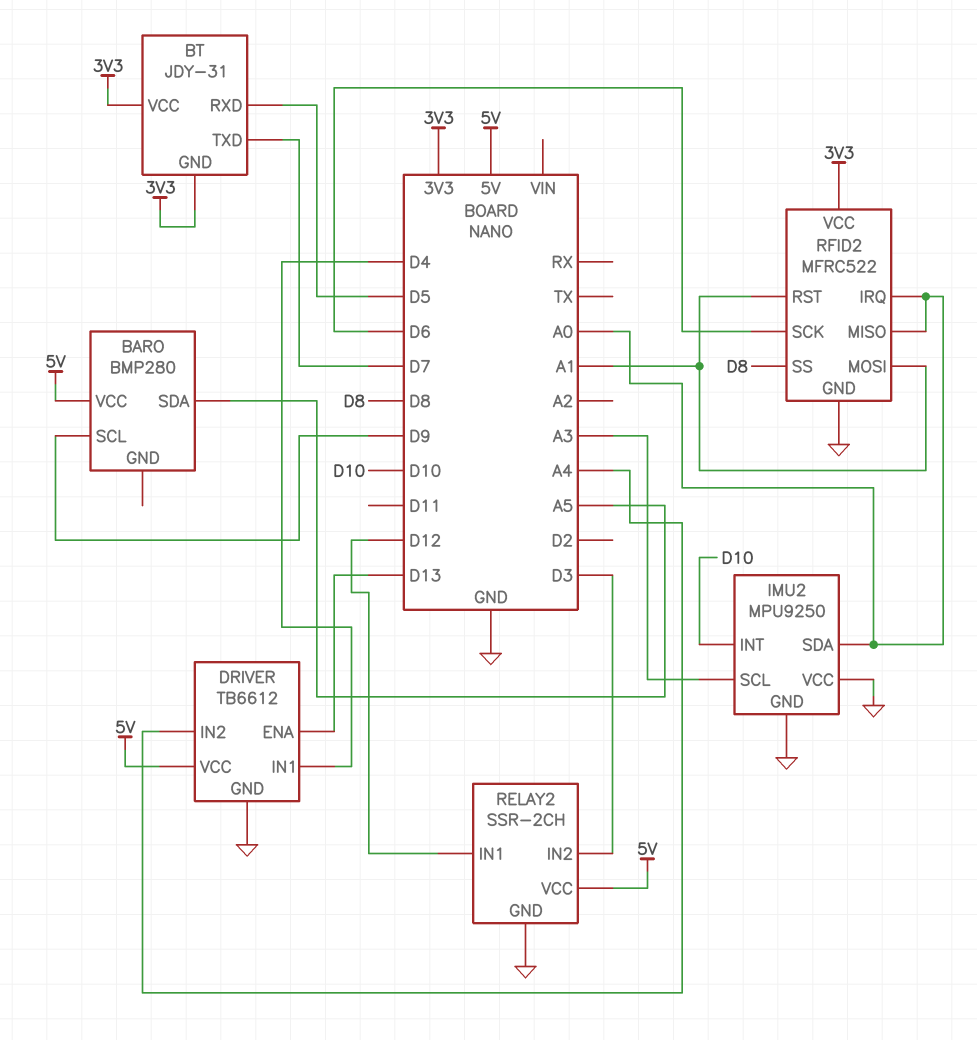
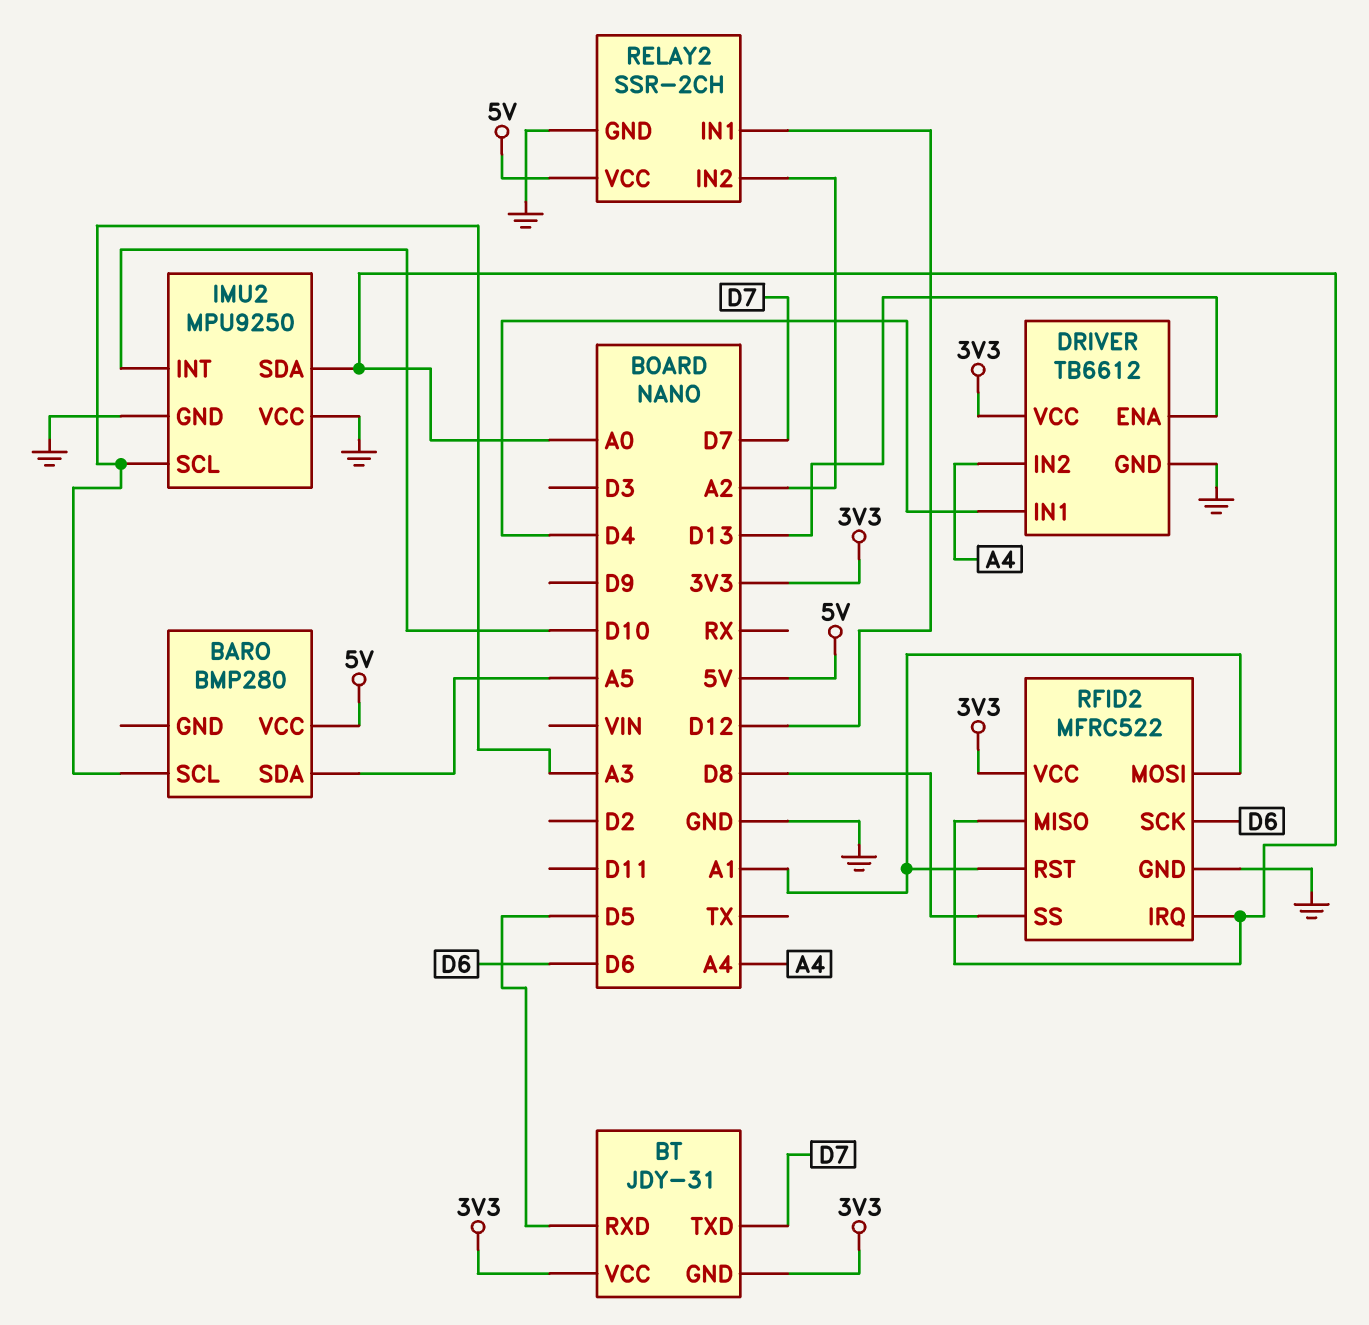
BARO pin SCL: D9 -> A3
DRIVER pin VCC: 5V -> 3V3
RELAY2 pin IN2: D3 -> A2

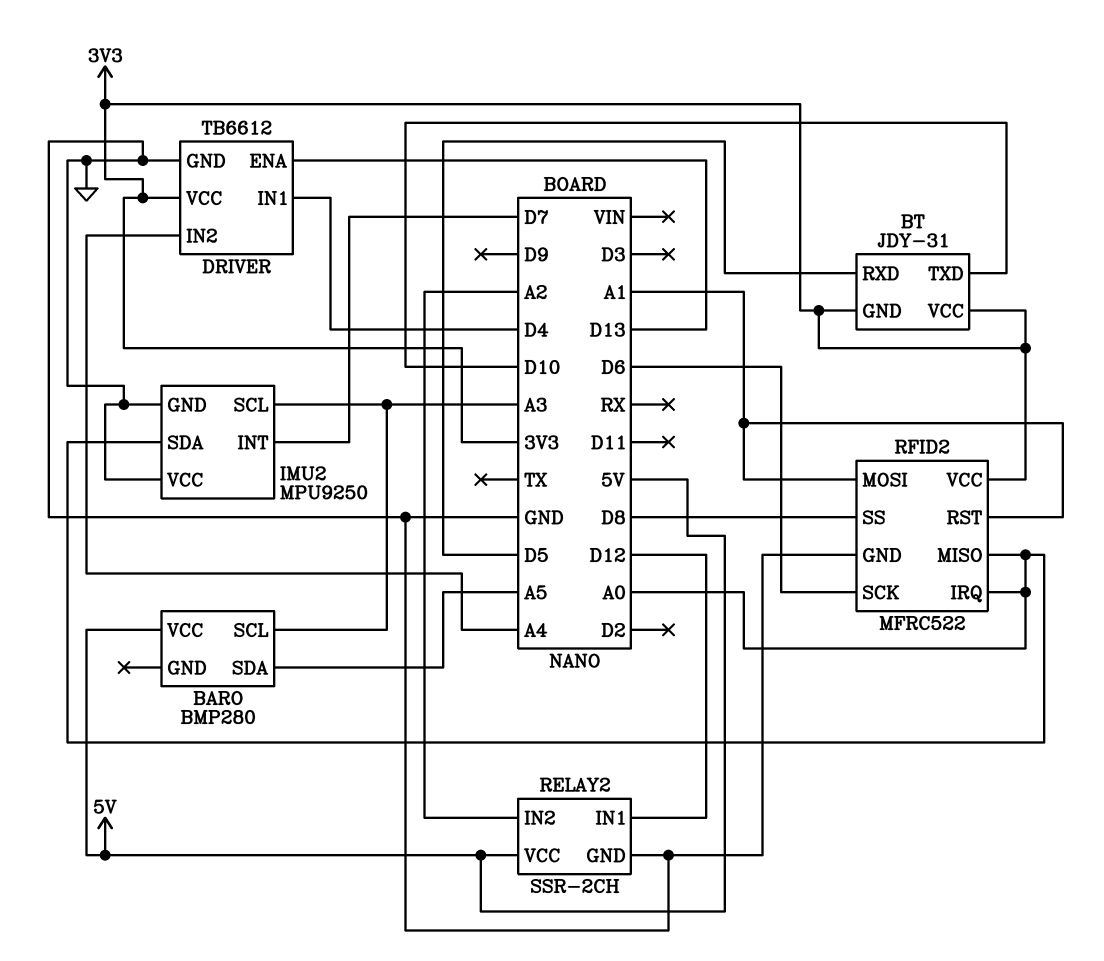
BT pin TXD: D7 -> D10
IMU2 pin INT: D10 -> D7

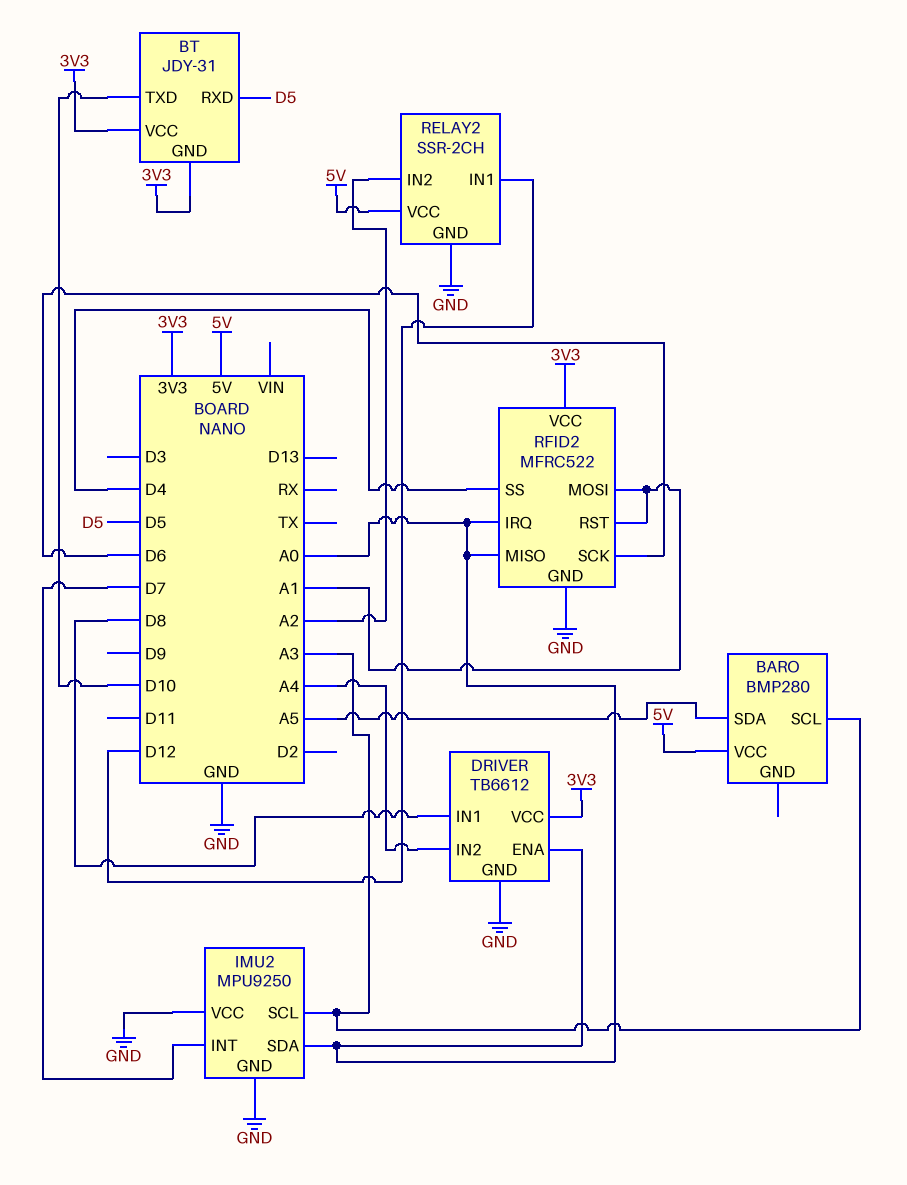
DRIVER pin ENA: D13 -> A0
DRIVER pin IN1: D4 -> D8
RFID2 pin SS: D8 -> D4

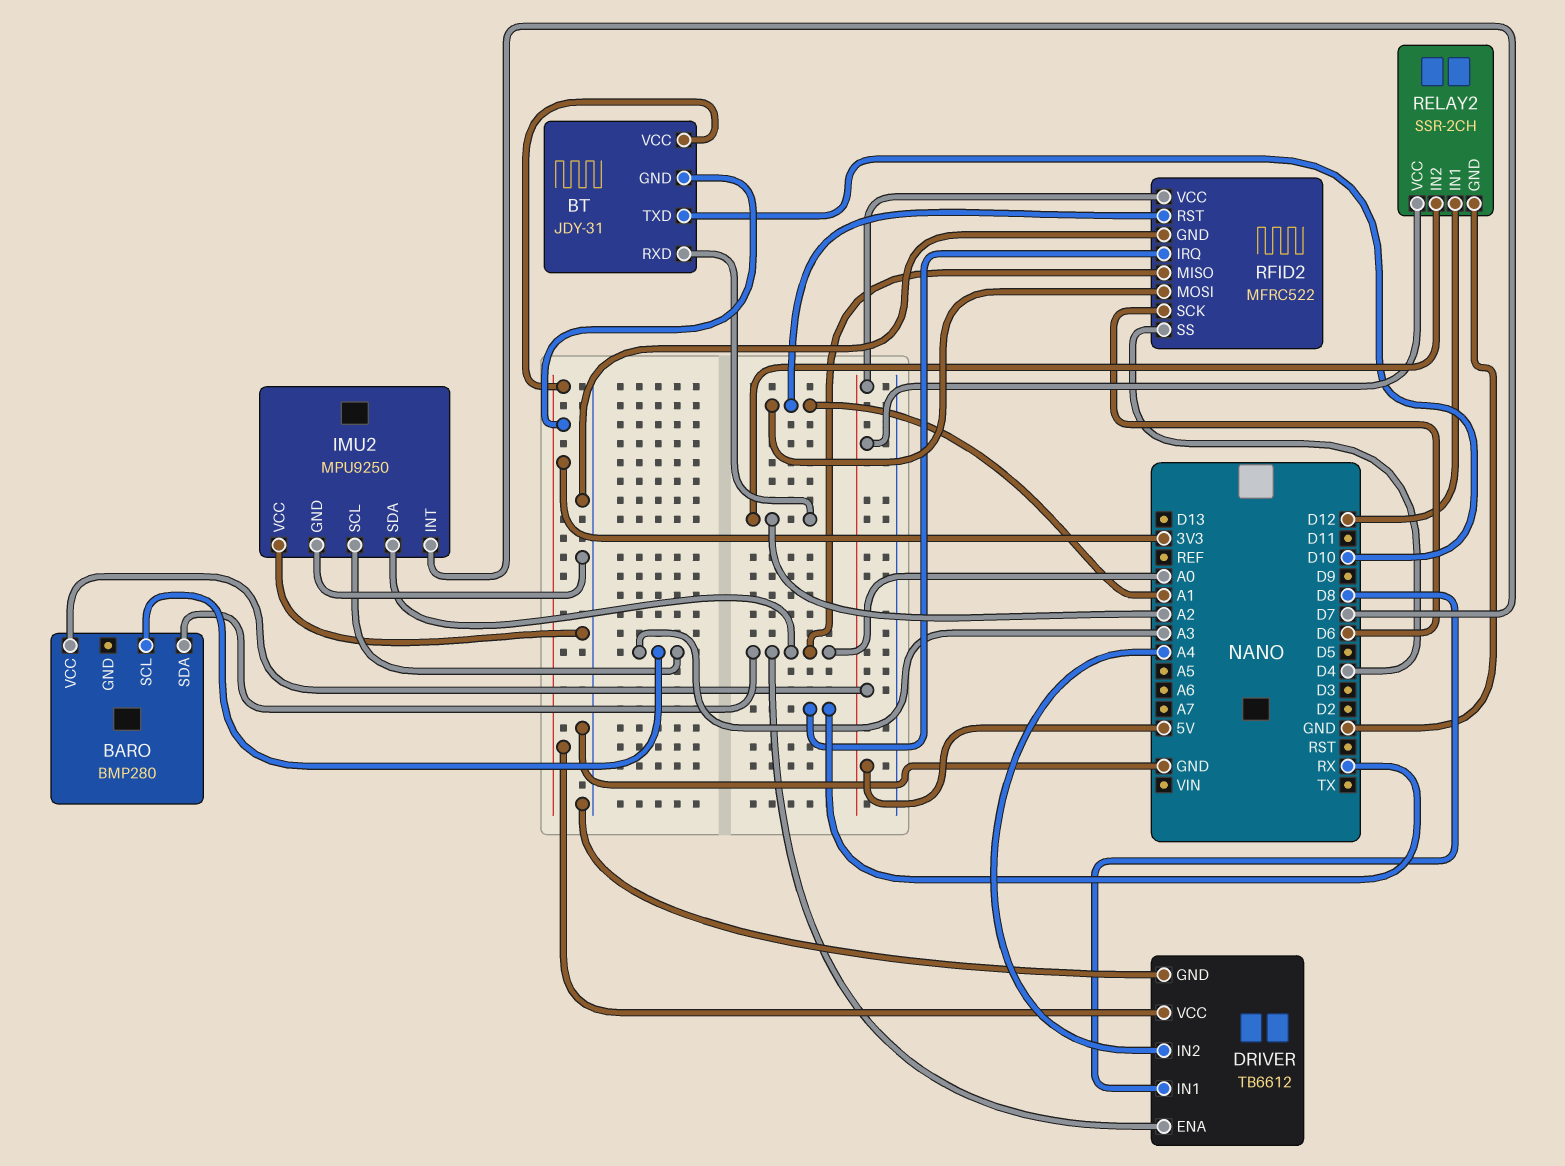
BARO pin SDA: A5 -> A0
BT pin RXD: D5 -> A2
RFID2 pin IRQ: A0 -> RX
RFID2 pin VCC: 3V3 -> 5V

